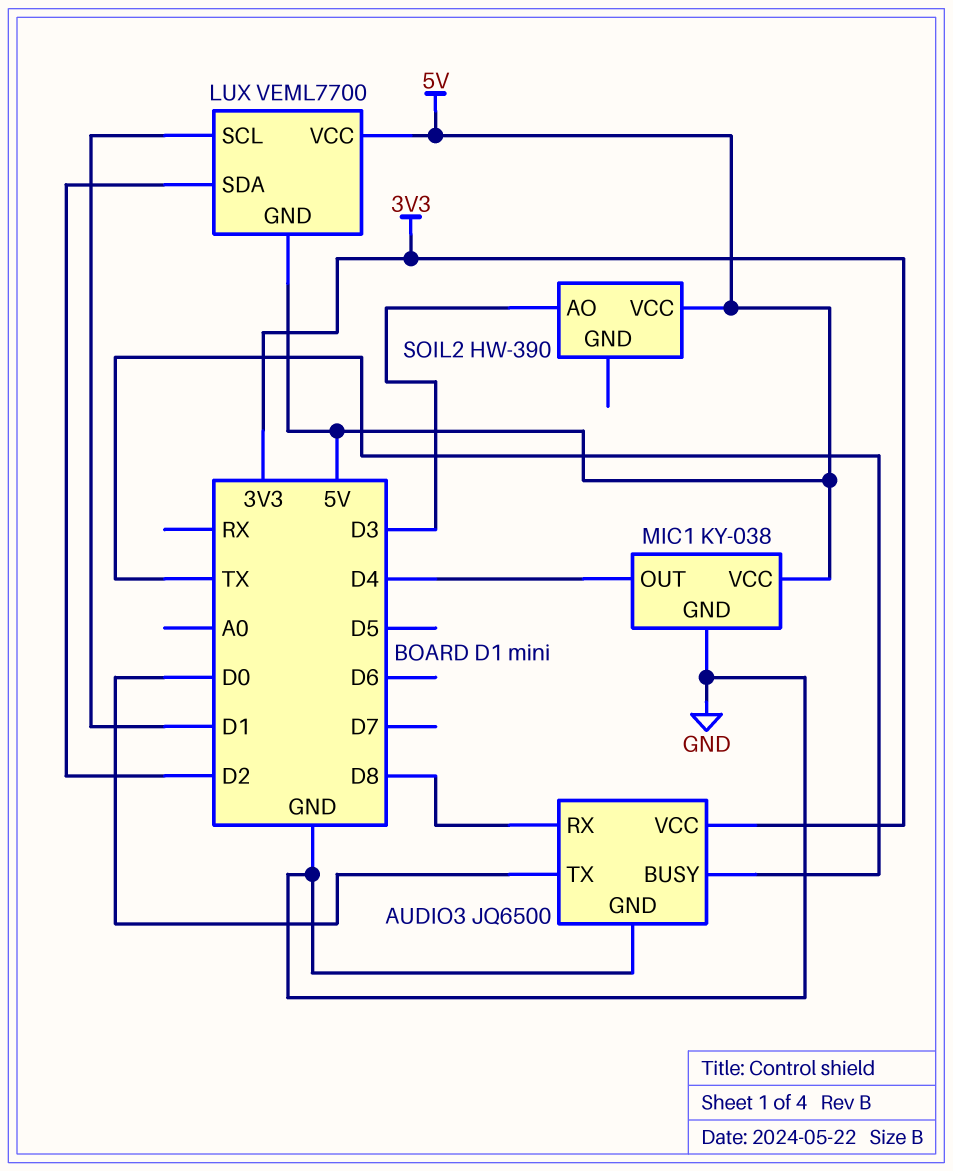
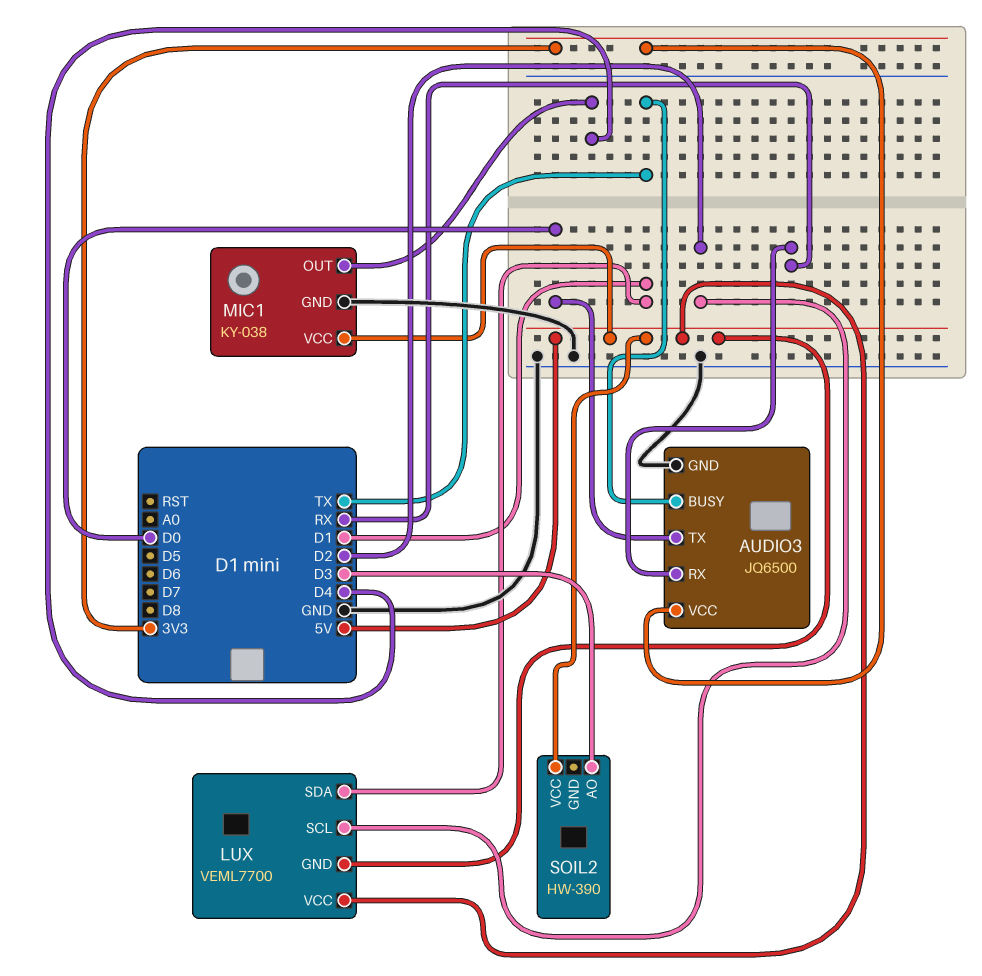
AUDIO3 pin RX: D8 -> RX
LUX pin SCL: D1 -> D2
LUX pin SDA: D2 -> D1

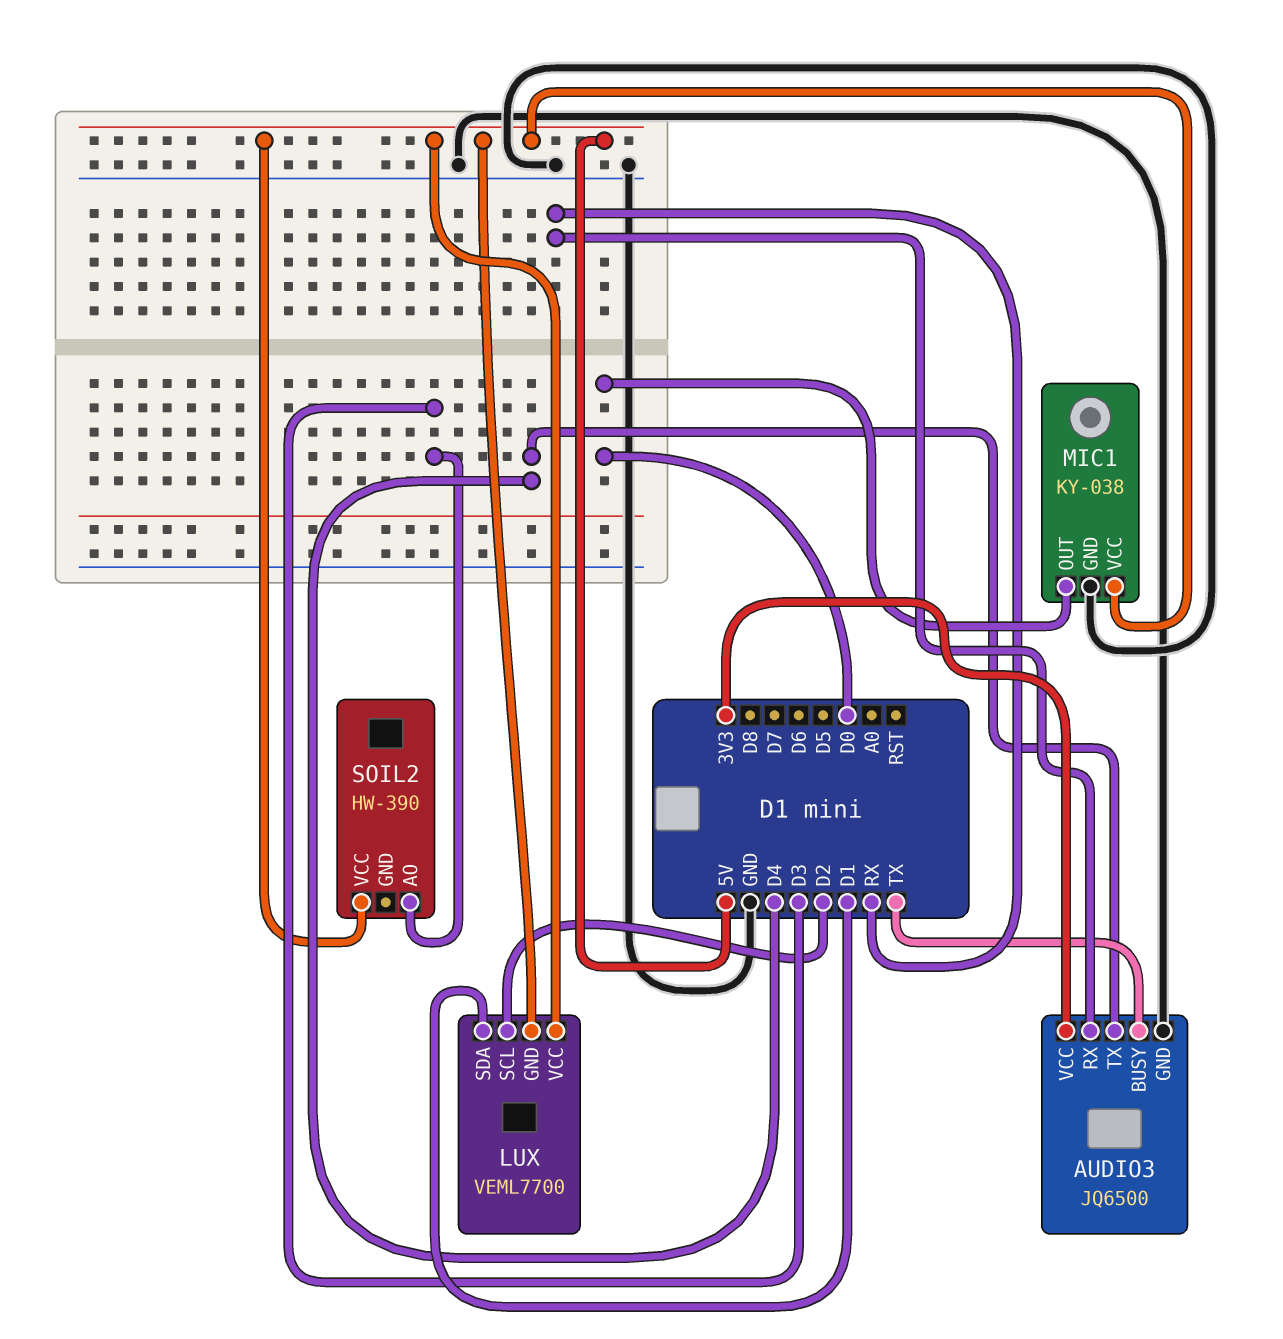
AUDIO3 pin TX: D0 -> D4
MIC1 pin OUT: D4 -> D0

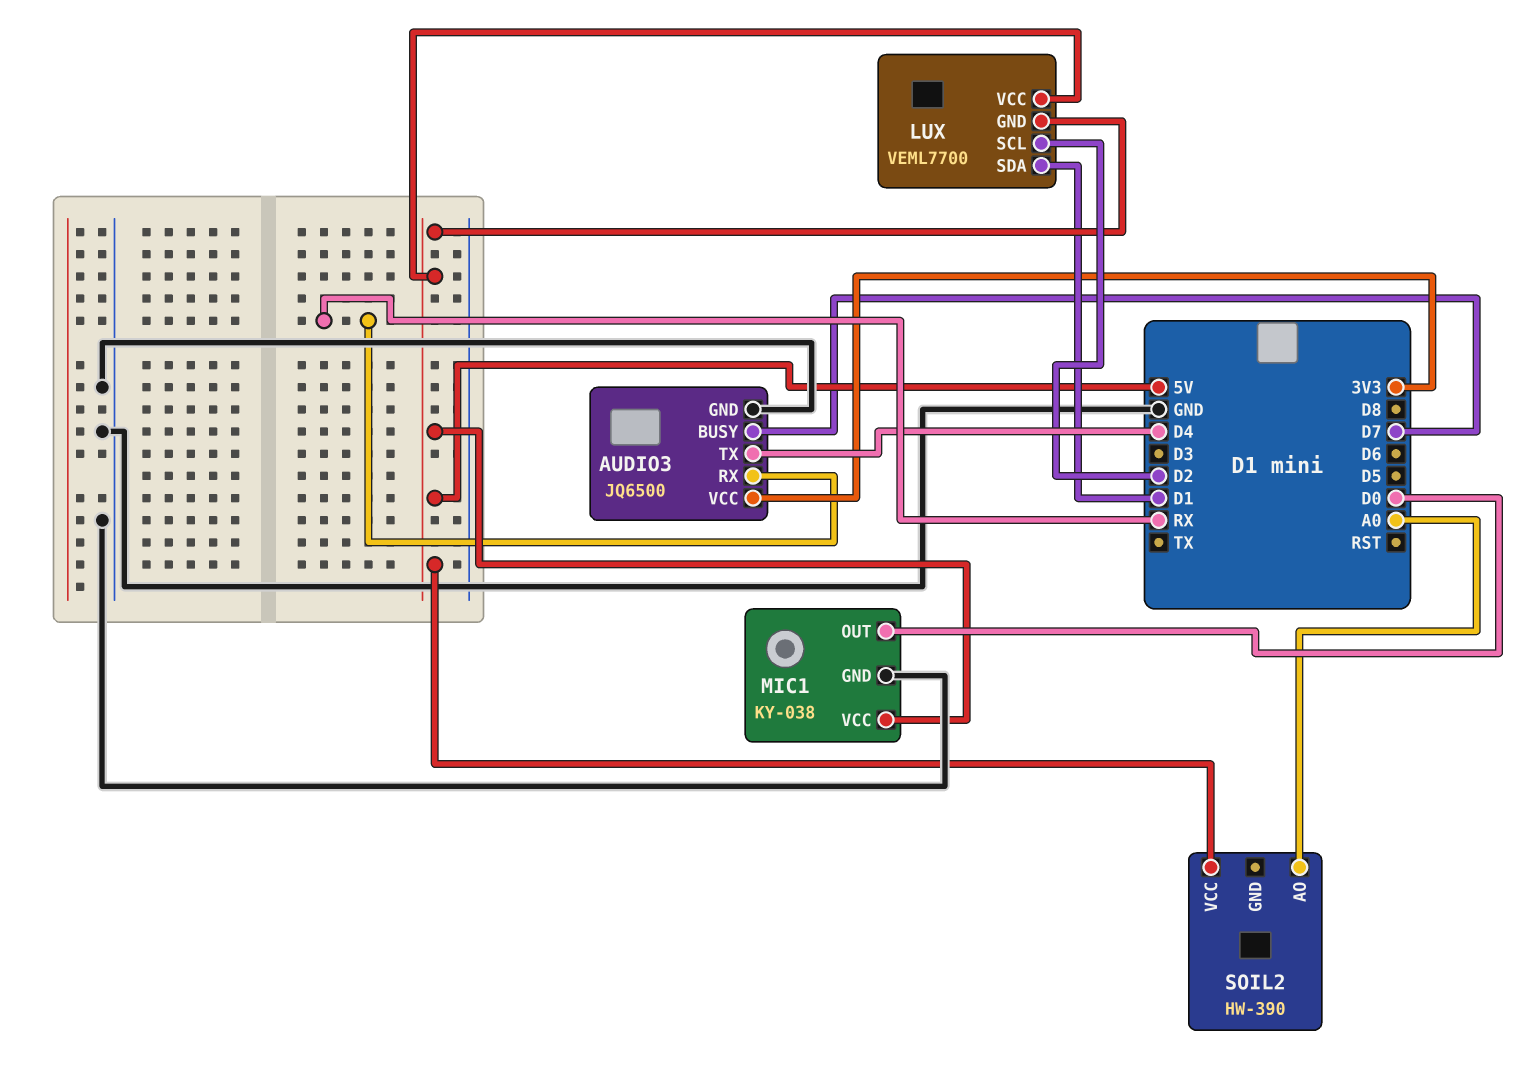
AUDIO3 pin BUSY: TX -> D7
SOIL2 pin AO: D3 -> A0

